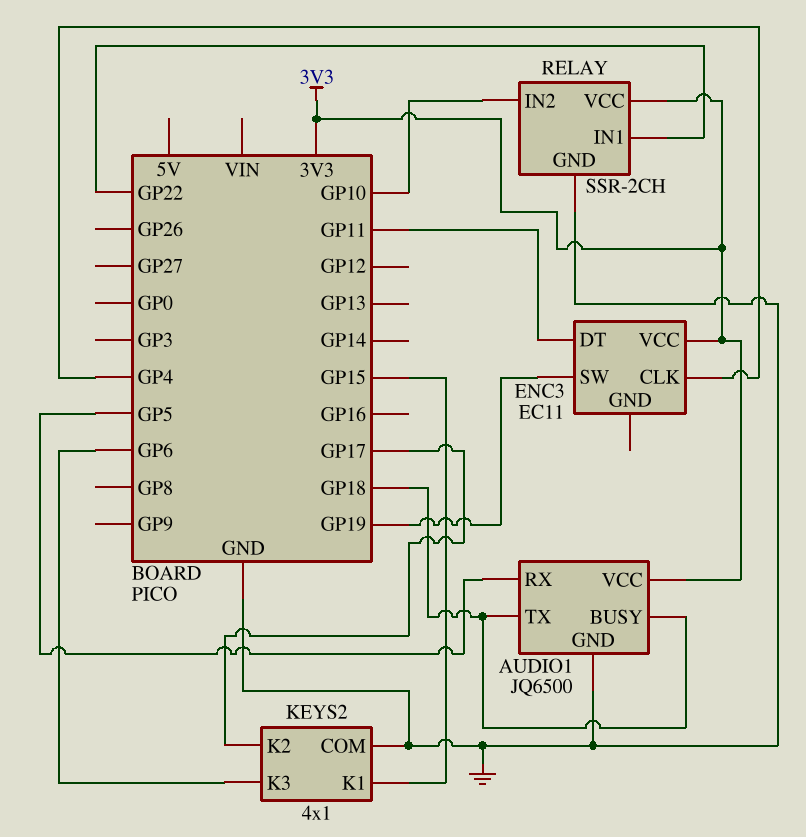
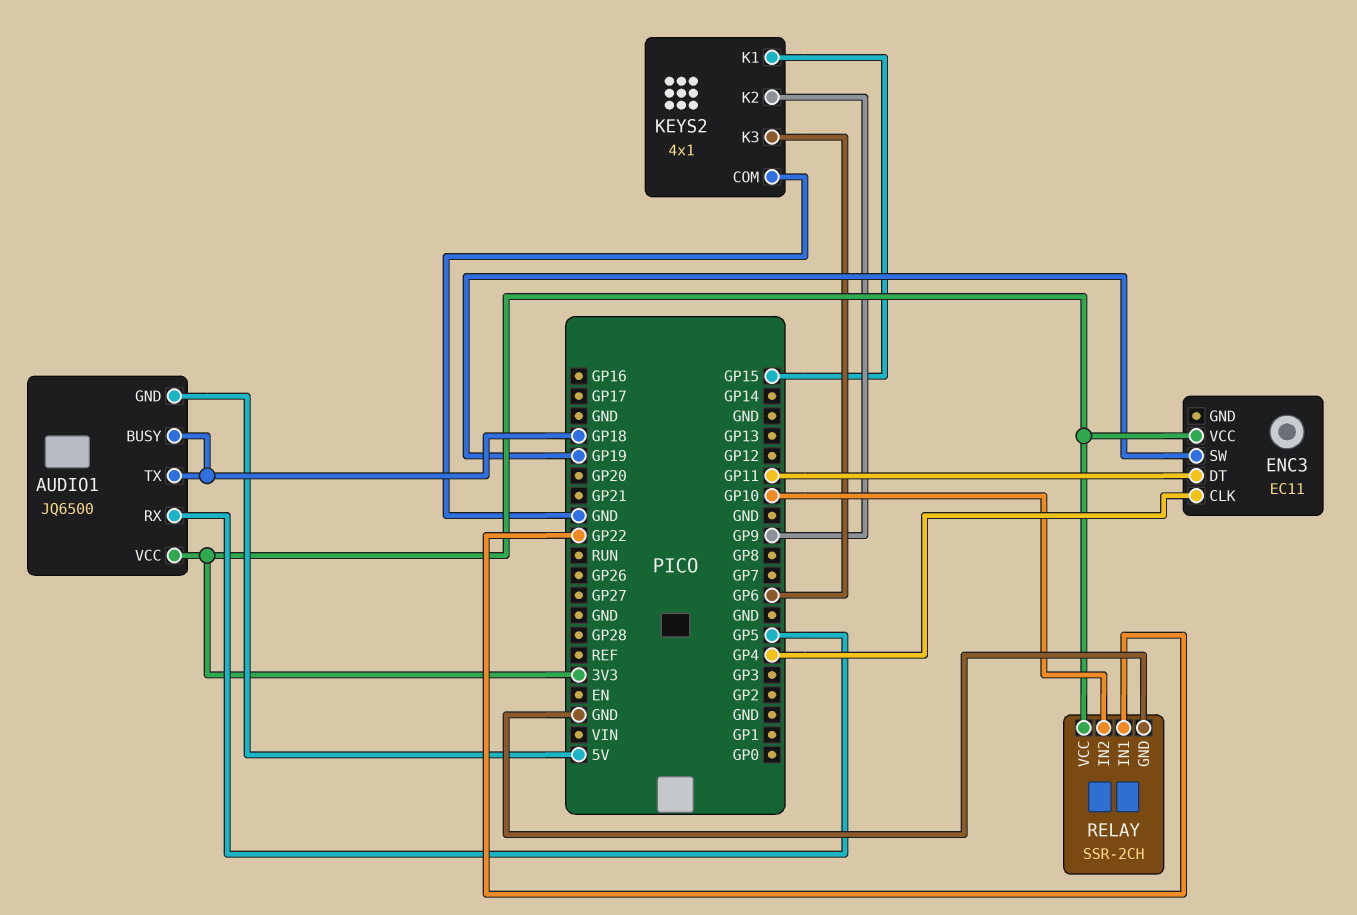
AUDIO1 pin GND: GND -> 5V
KEYS2 pin K2: GP17 -> GP9

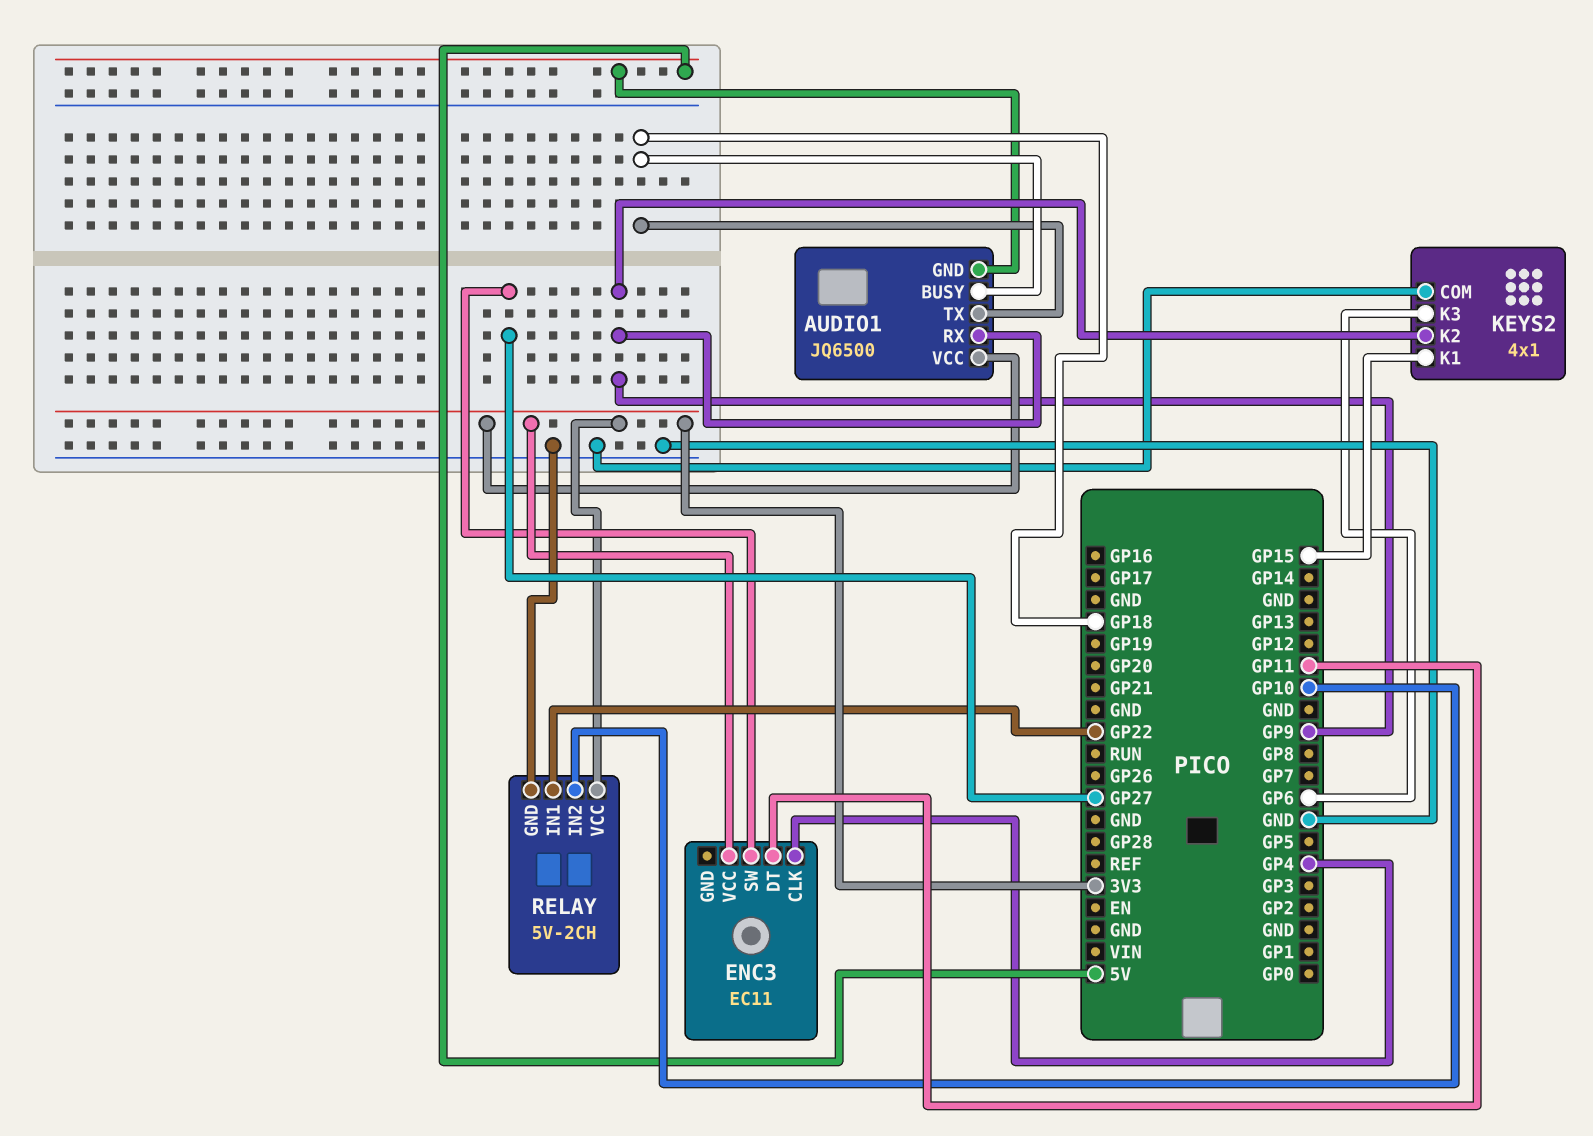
AUDIO1 pin RX: GP5 -> GP9
ENC3 pin SW: GP19 -> GP27
RELAY: SSR-2CH -> 5V-2CH

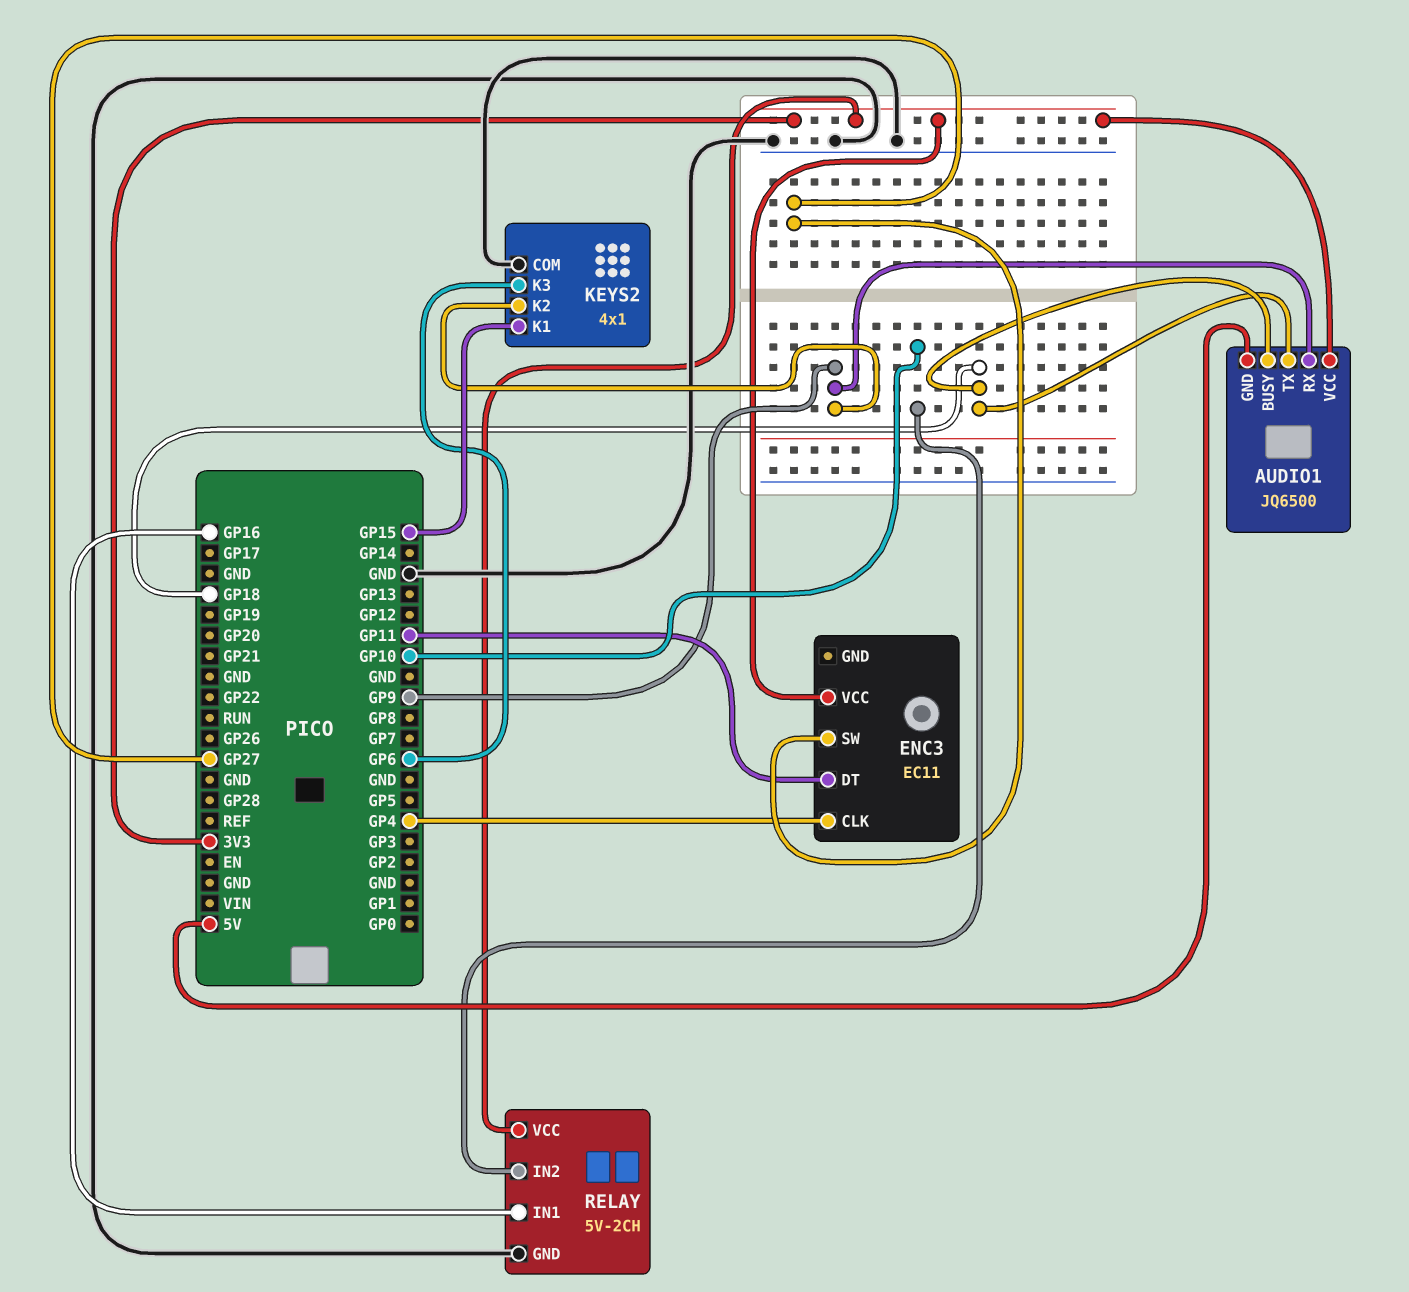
RELAY pin IN1: GP22 -> GP16

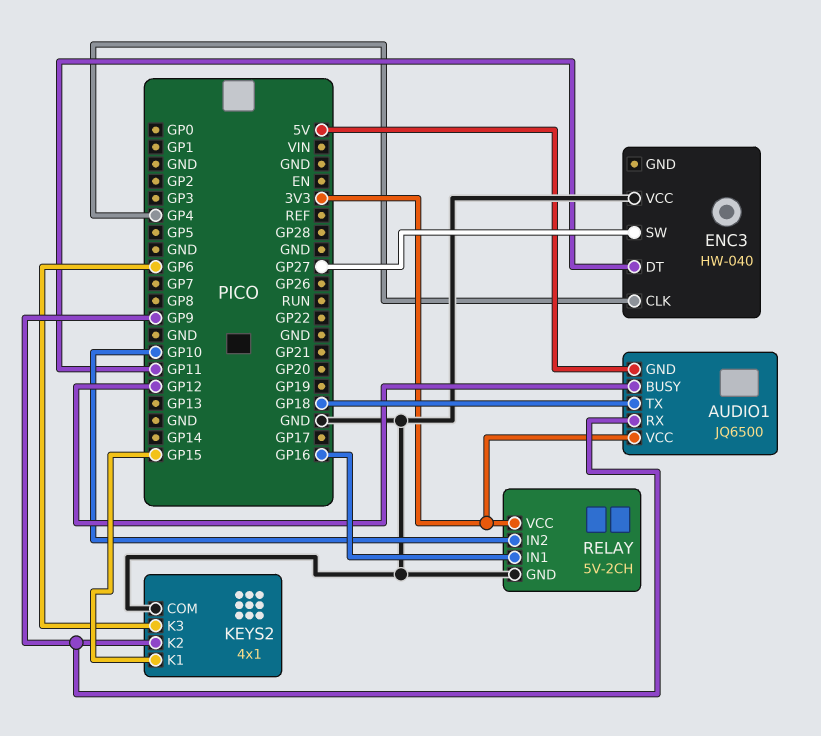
AUDIO1 pin BUSY: GP18 -> GP12
ENC3: EC11 -> HW-040
ENC3 pin VCC: 3V3 -> GND

